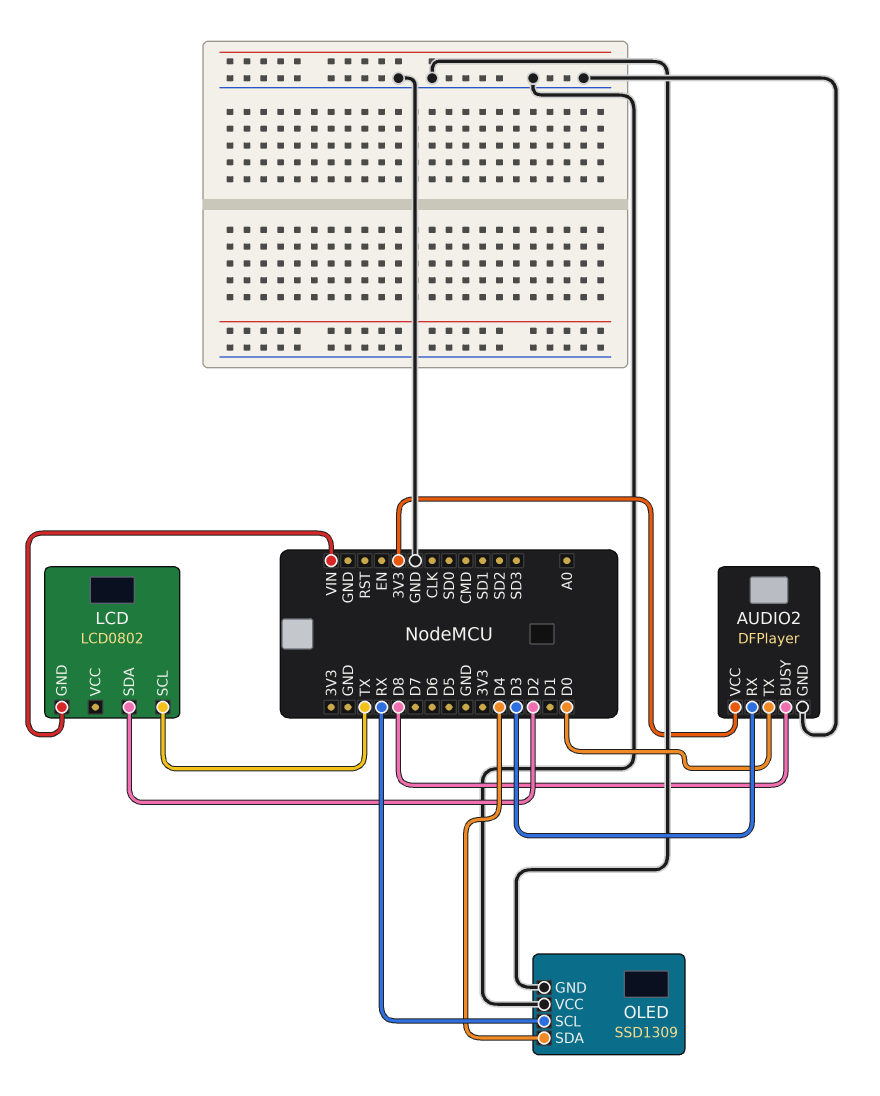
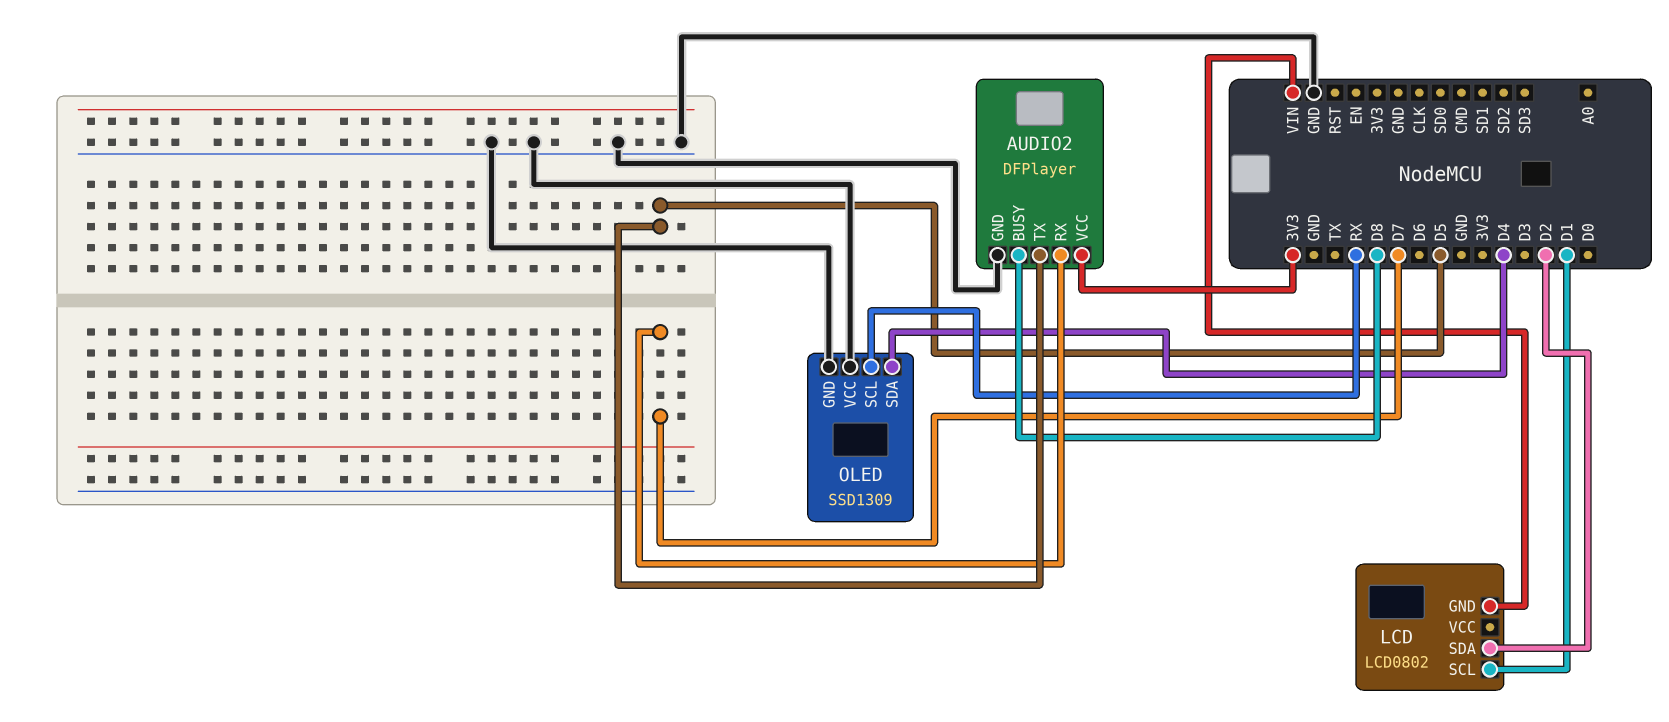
AUDIO2 pin RX: D3 -> D7
AUDIO2 pin TX: D0 -> D5
LCD pin SCL: TX -> D1

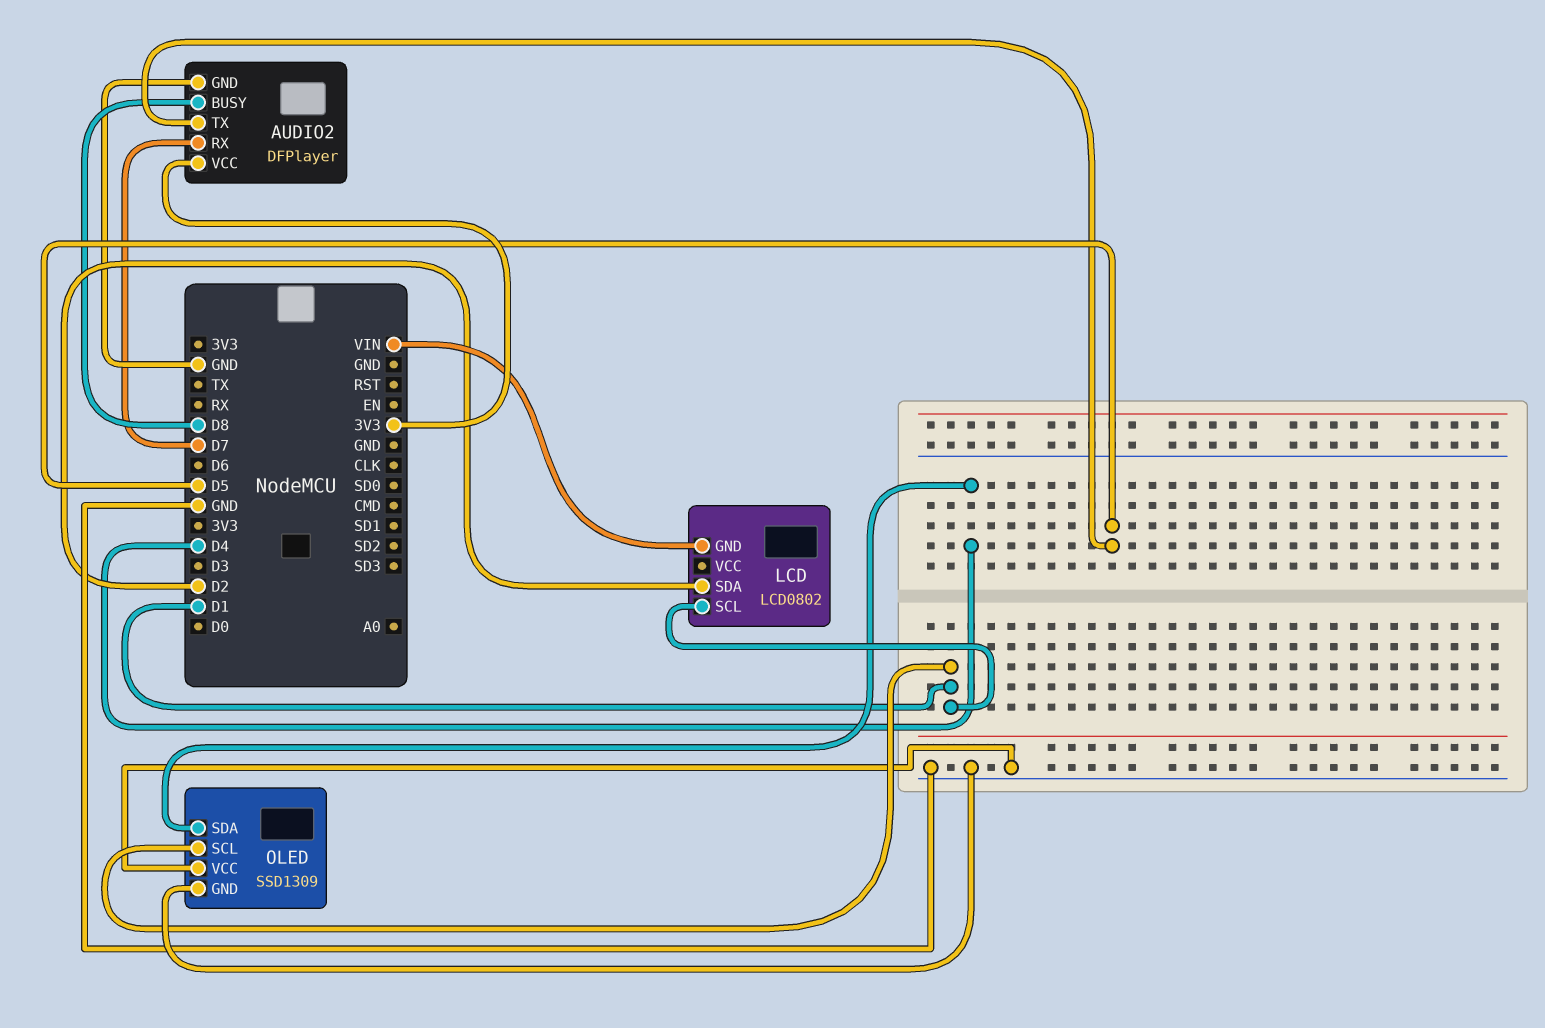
OLED pin SCL: RX -> D1

